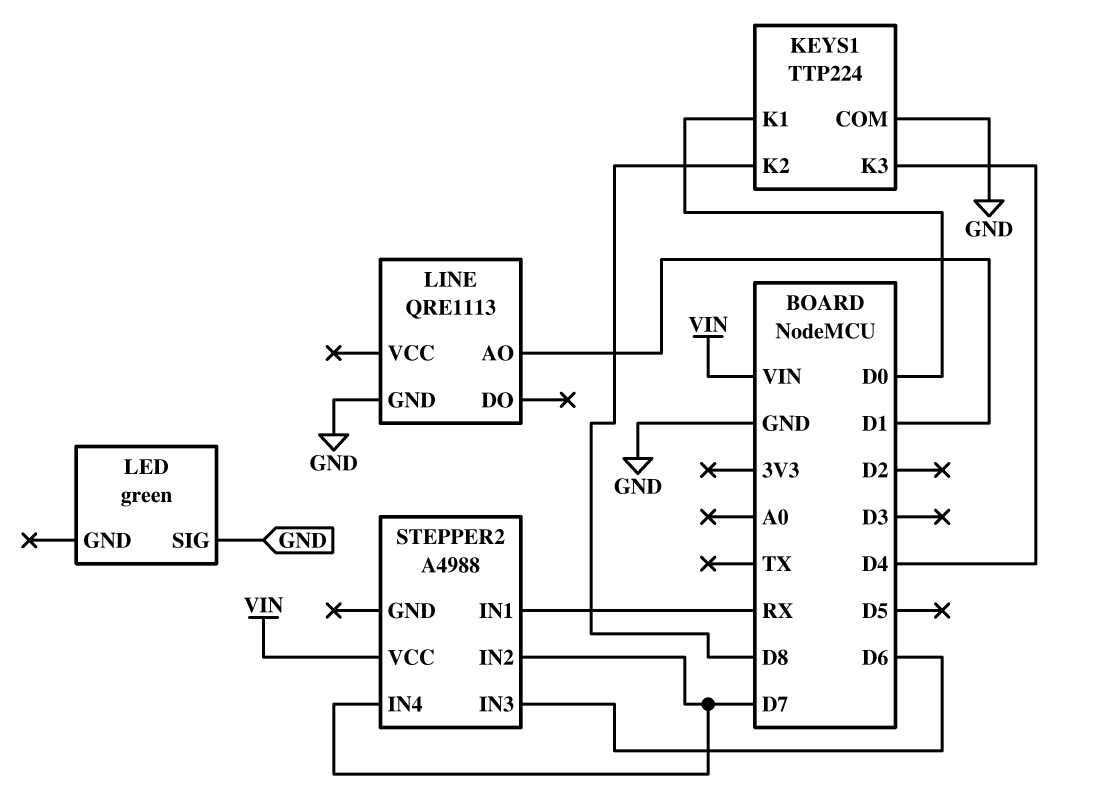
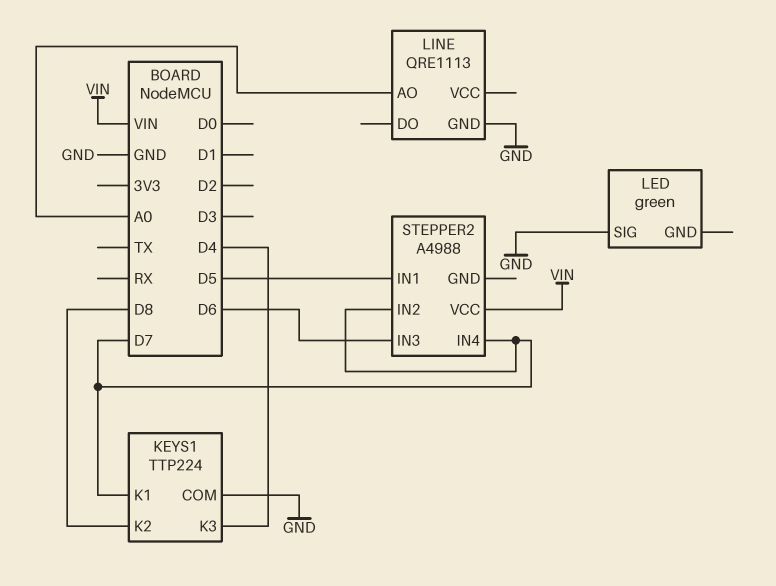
KEYS1 pin K1: D0 -> D7
LINE pin AO: D1 -> A0
STEPPER2 pin IN1: RX -> D5

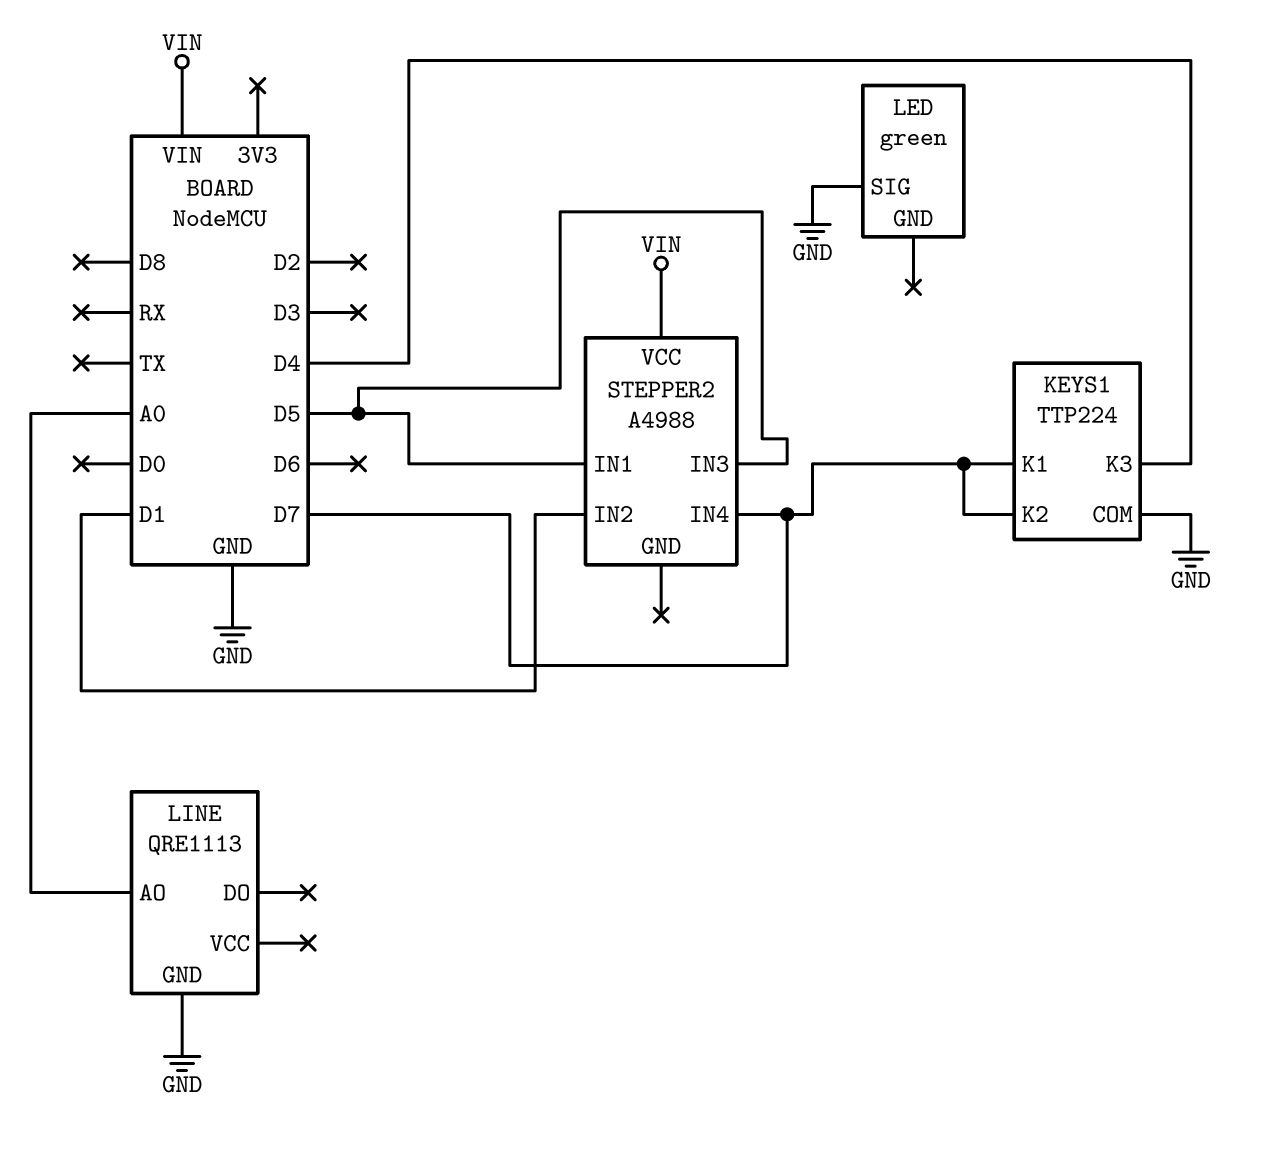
KEYS1 pin K2: D8 -> D7
STEPPER2 pin IN2: D7 -> D1
STEPPER2 pin IN3: D6 -> D5

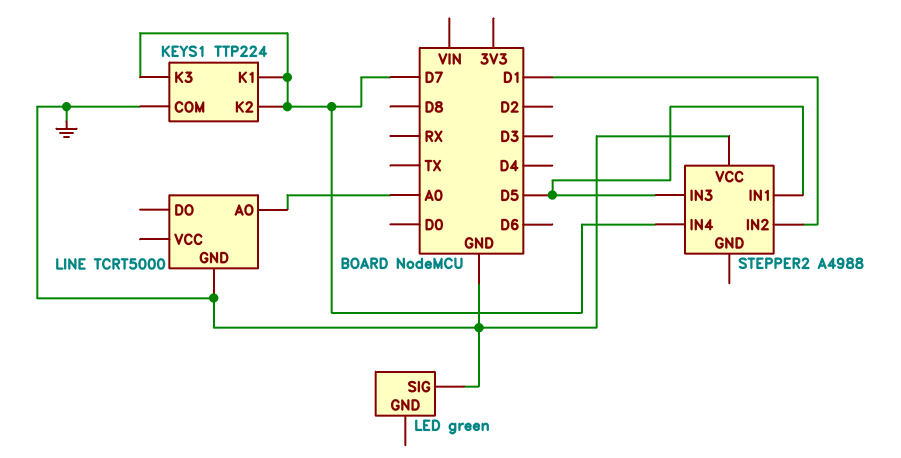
KEYS1 pin K3: D4 -> D7
LINE: QRE1113 -> TCRT5000
STEPPER2 pin VCC: VIN -> GND

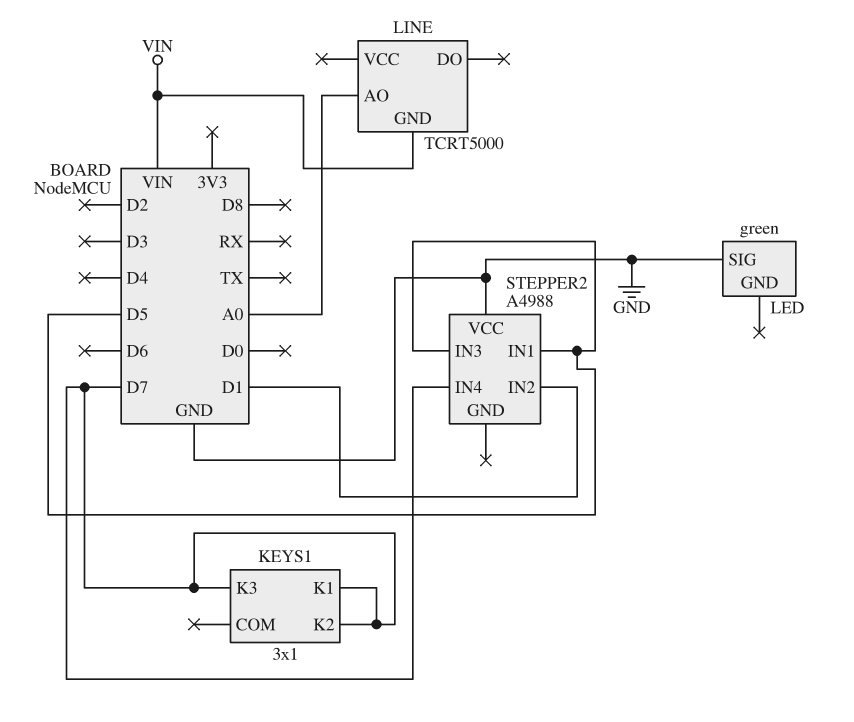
KEYS1: TTP224 -> 3x1
KEYS1 pin COM: GND -> none
LINE pin GND: GND -> VIN

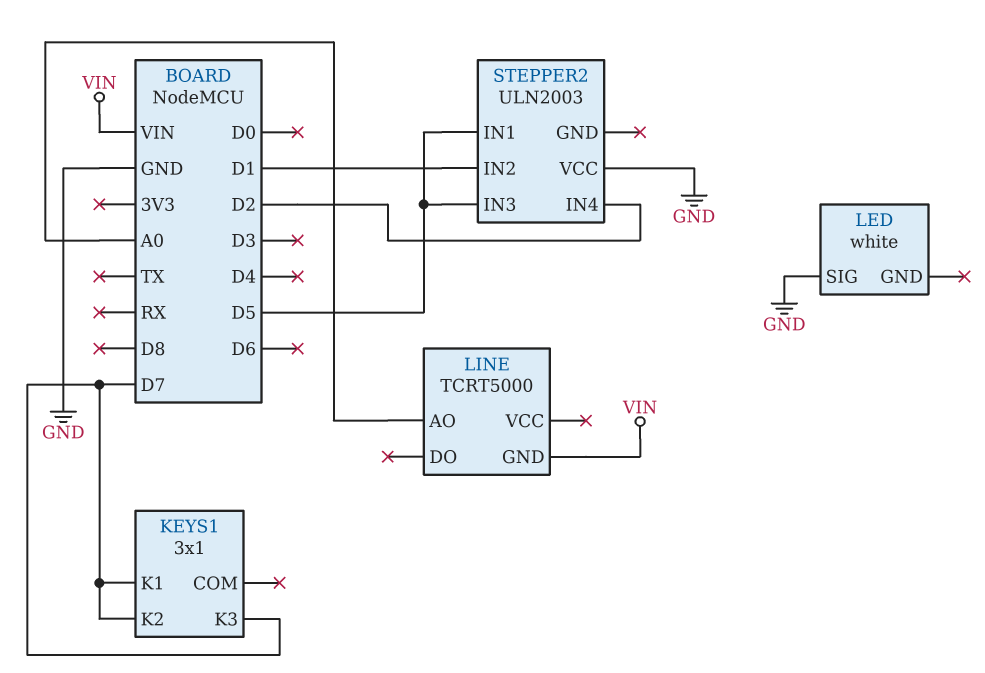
LED: green -> white
STEPPER2: A4988 -> ULN2003
STEPPER2 pin IN4: D7 -> D2

